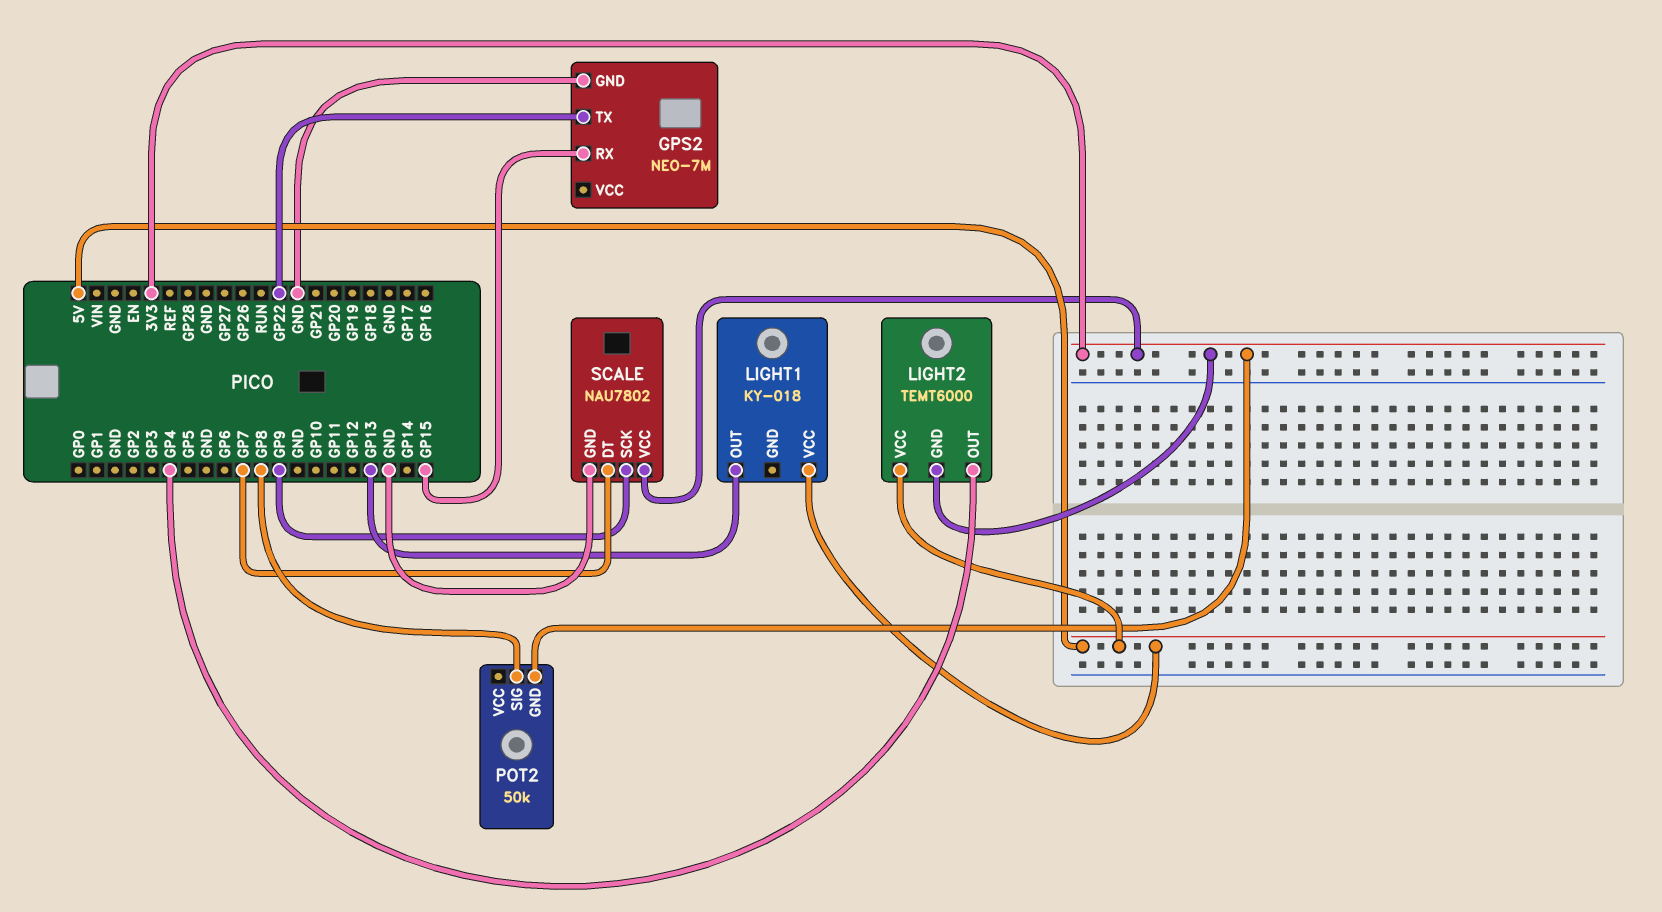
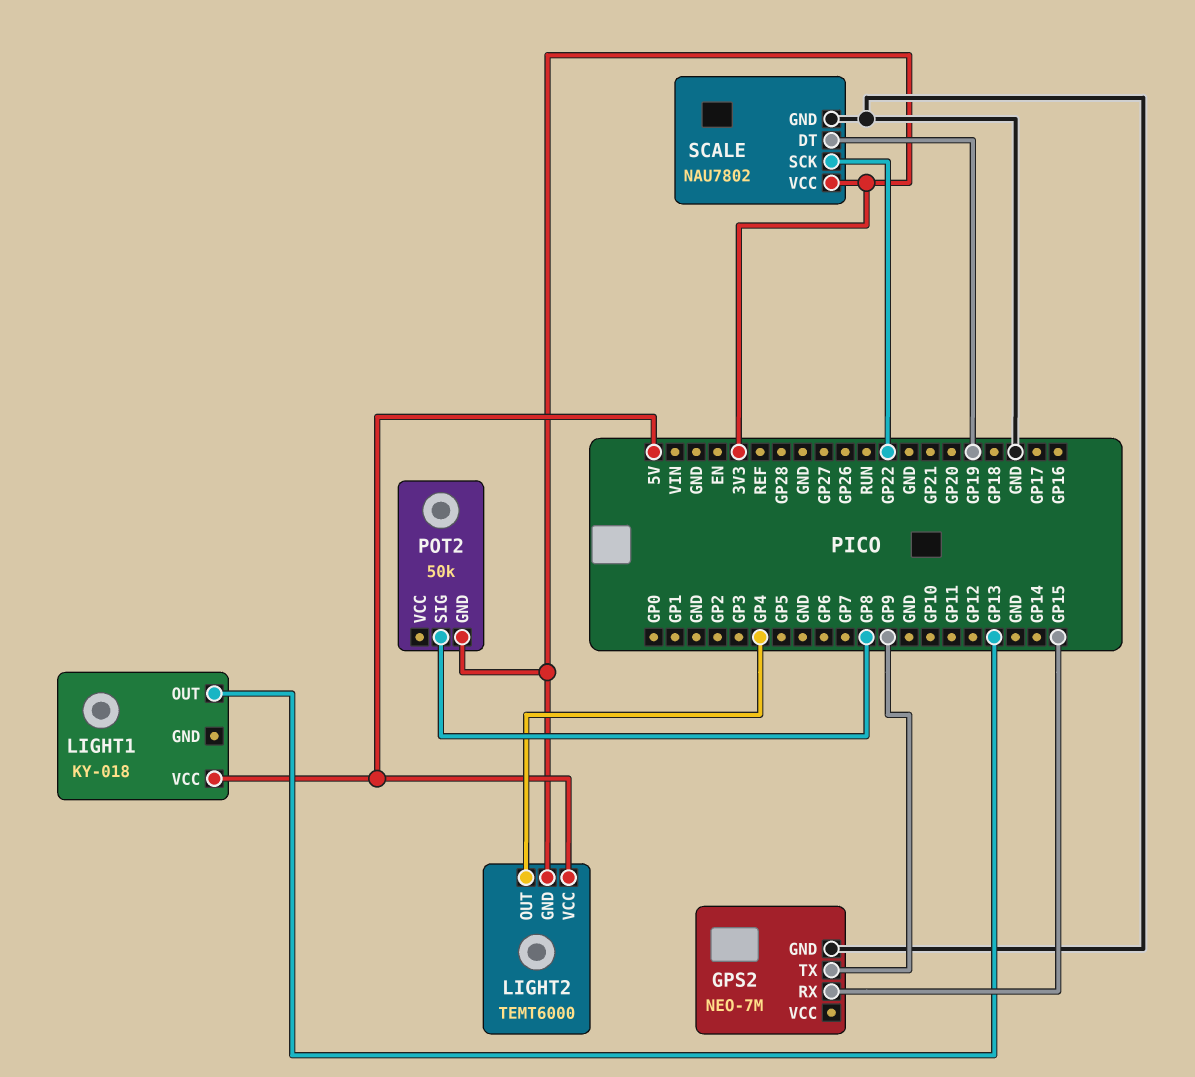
GPS2 pin TX: GP22 -> GP9
SCALE pin DT: GP7 -> GP19
SCALE pin SCK: GP9 -> GP22

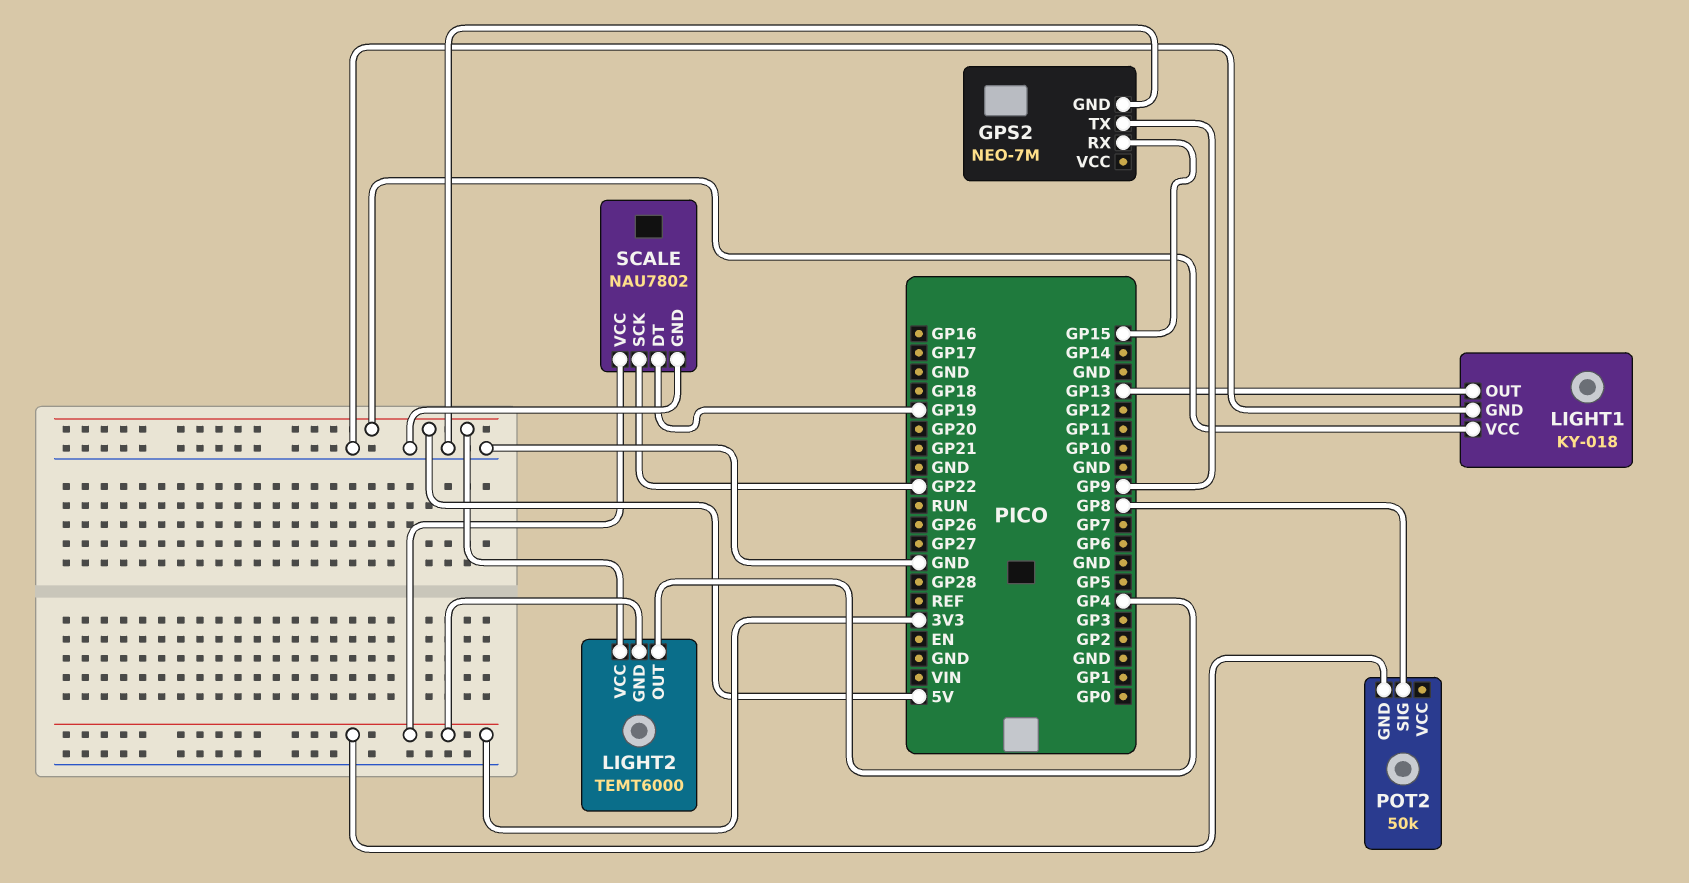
LIGHT1 pin GND: none -> GND

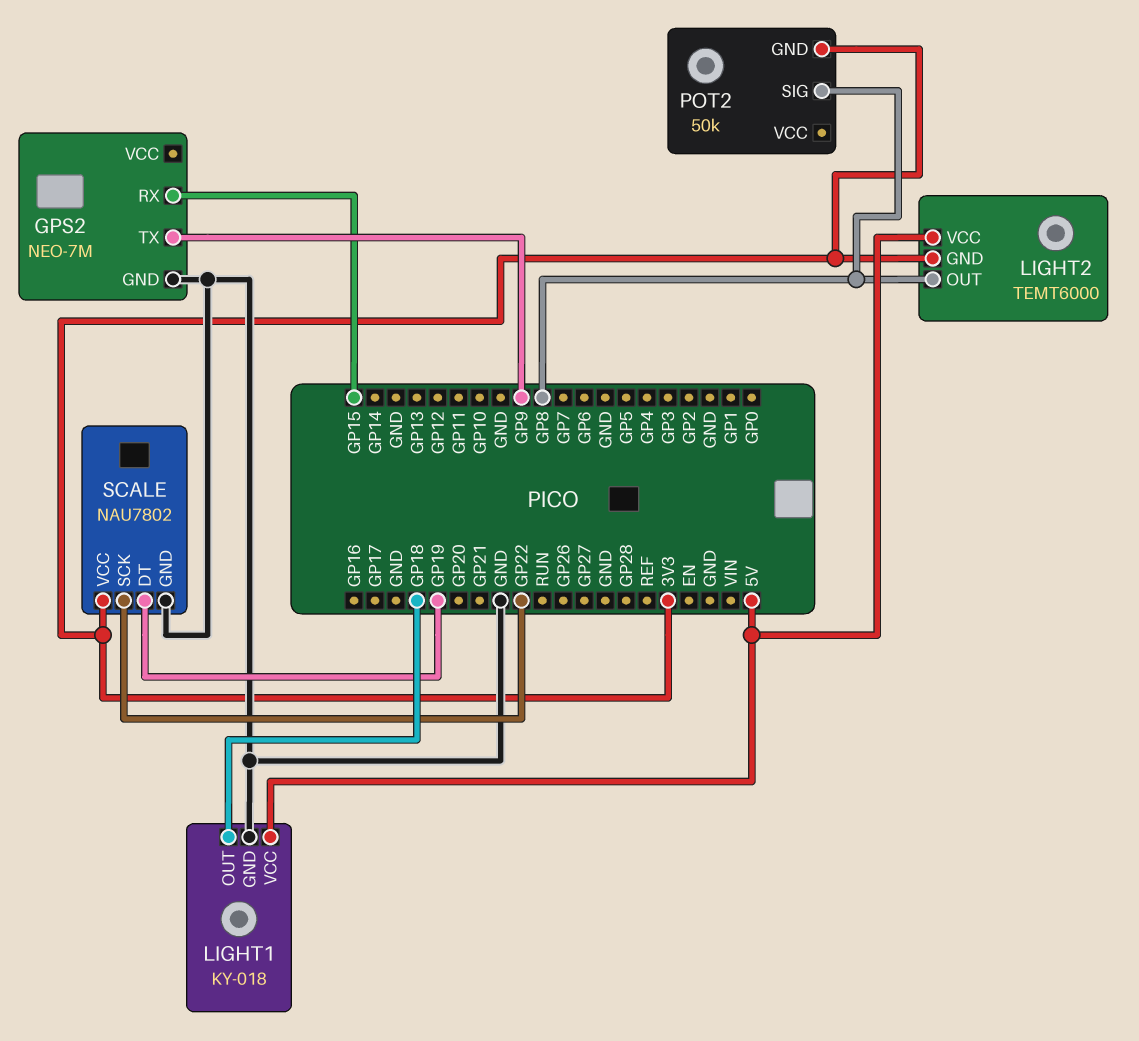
LIGHT1 pin OUT: GP13 -> GP18
LIGHT2 pin OUT: GP4 -> GP8

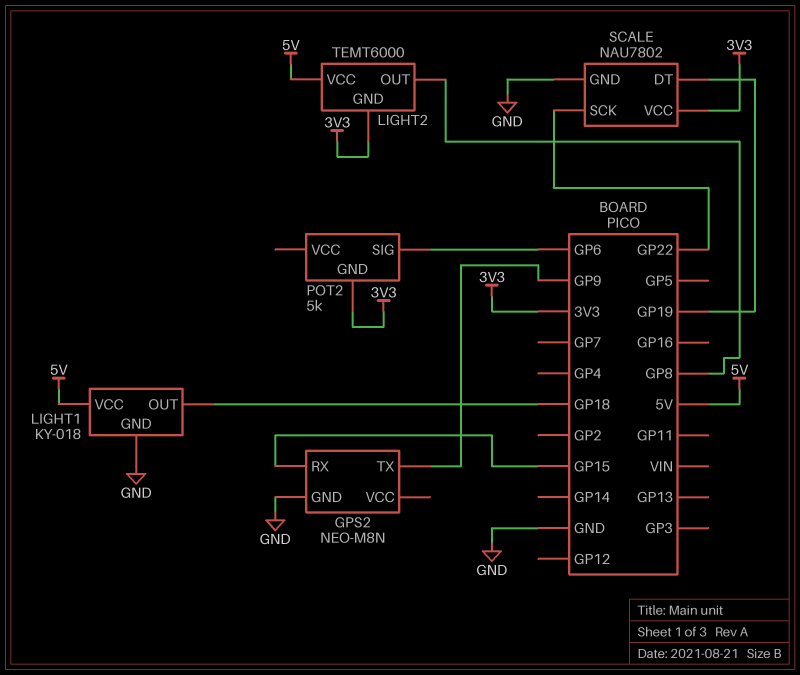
GPS2: NEO-7M -> NEO-M8N
POT2: 50k -> 5k
POT2 pin SIG: GP8 -> GP6

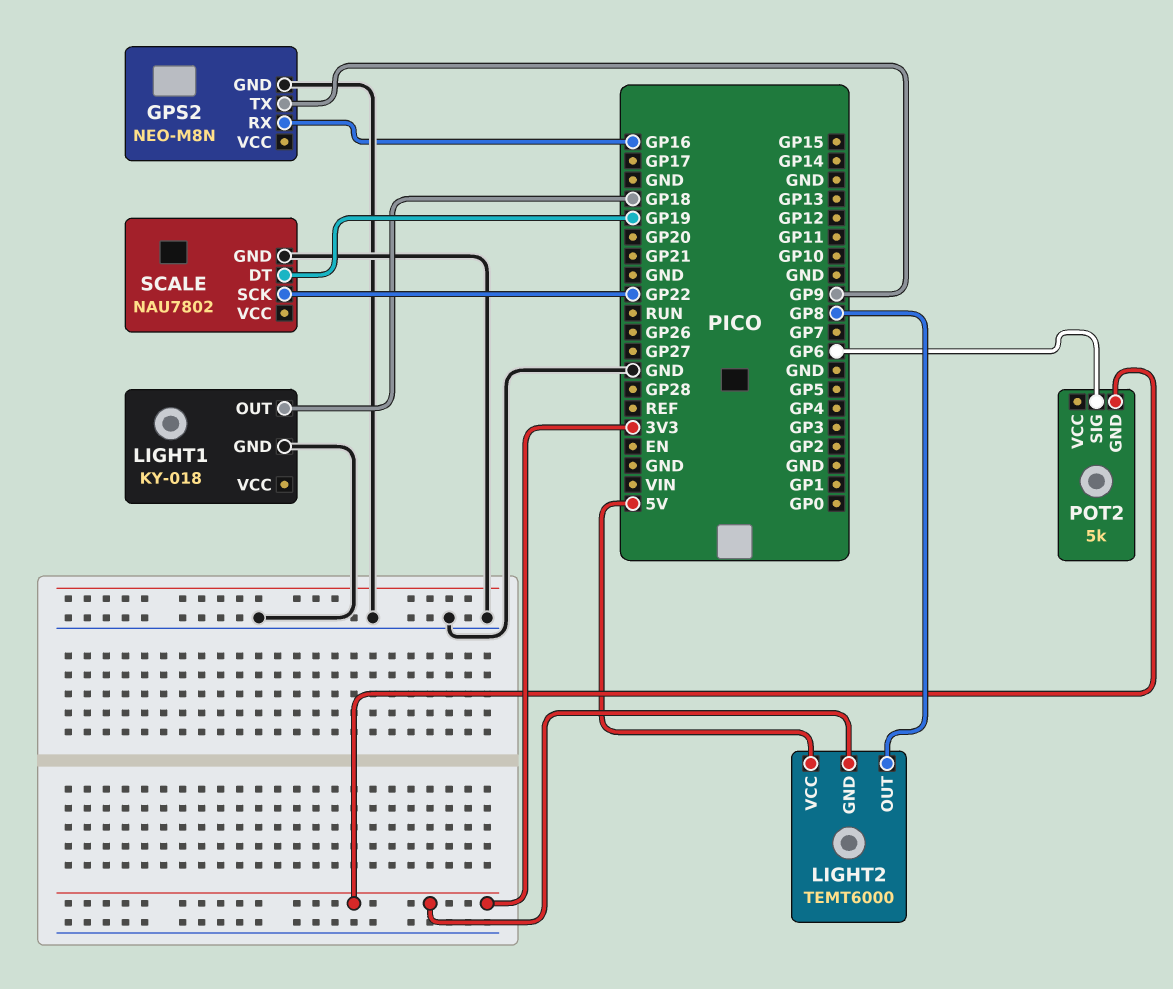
GPS2 pin RX: GP15 -> GP16
LIGHT1 pin VCC: 5V -> none
SCALE pin VCC: 3V3 -> none

